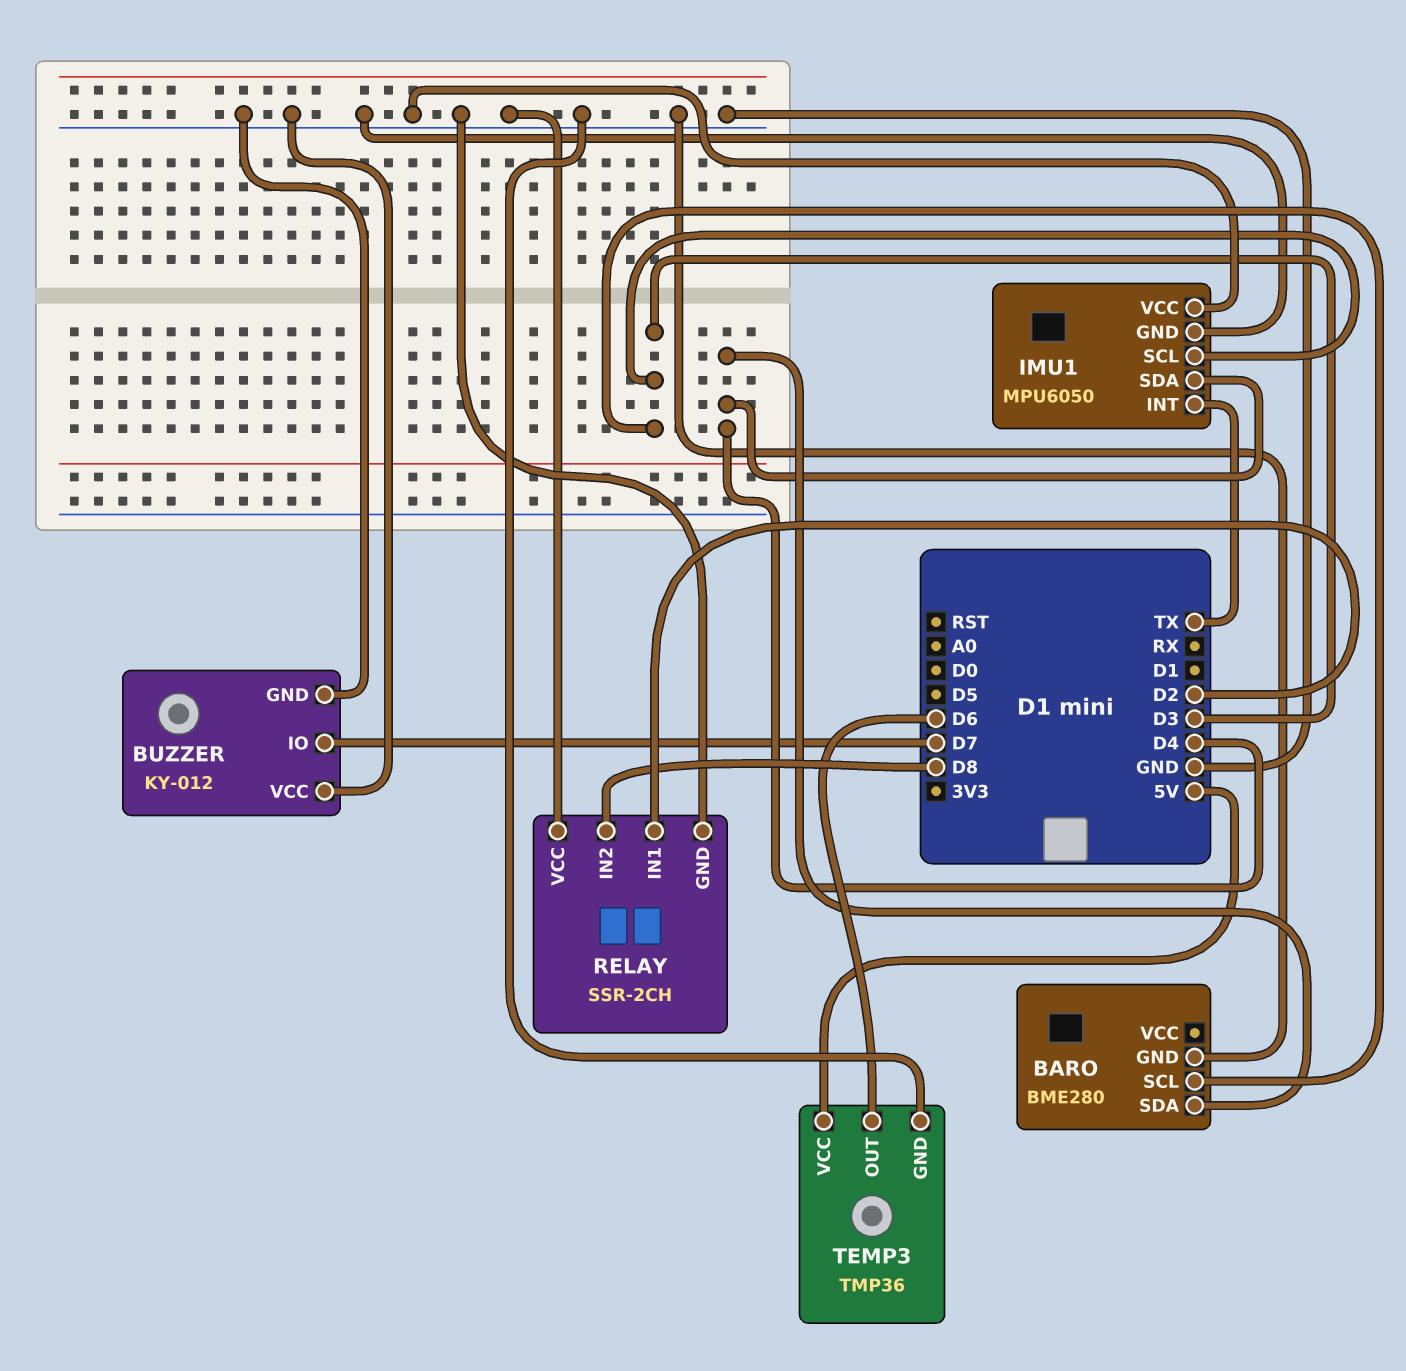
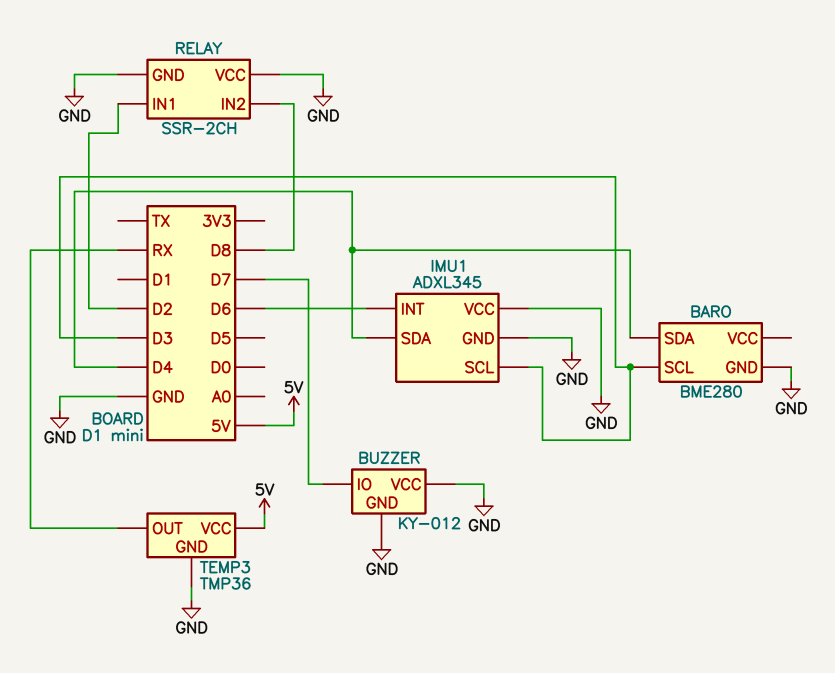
IMU1: MPU6050 -> ADXL345
IMU1 pin INT: TX -> D6
TEMP3 pin OUT: D6 -> RX

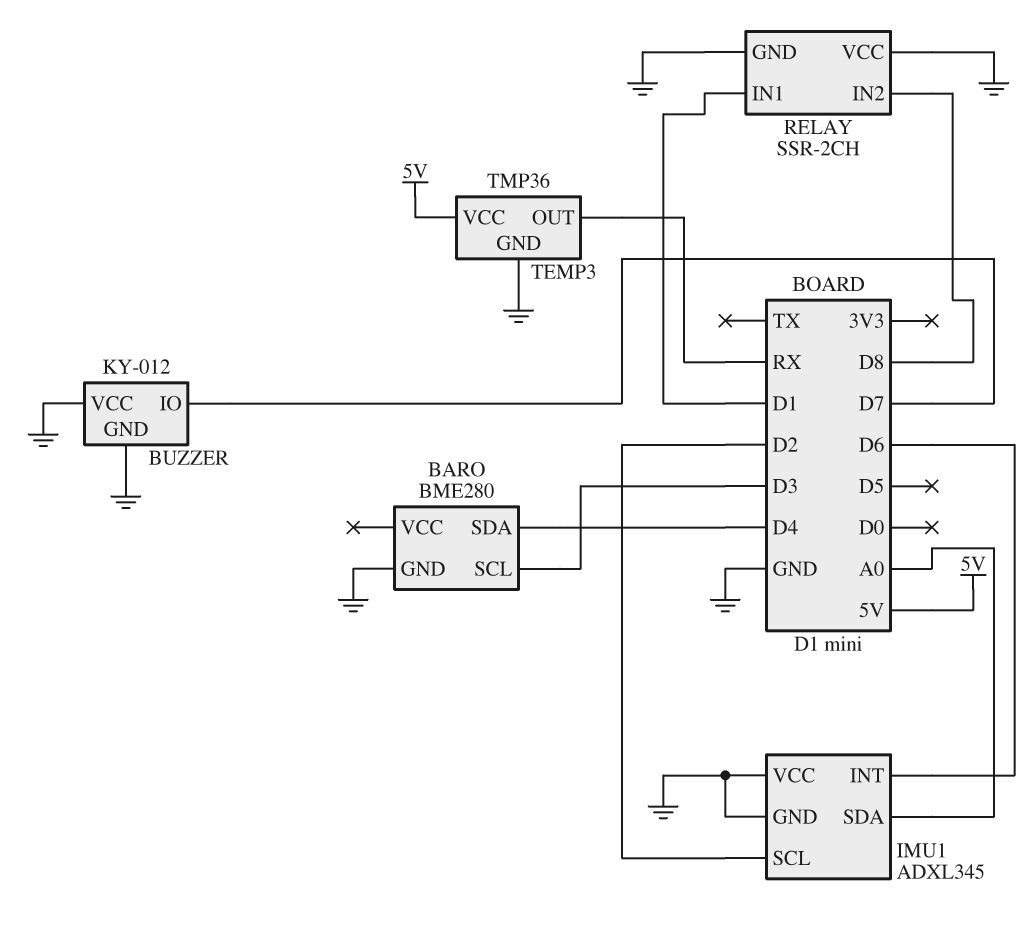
IMU1 pin SCL: D3 -> D2
IMU1 pin SDA: D4 -> A0
RELAY pin IN1: D2 -> D1

